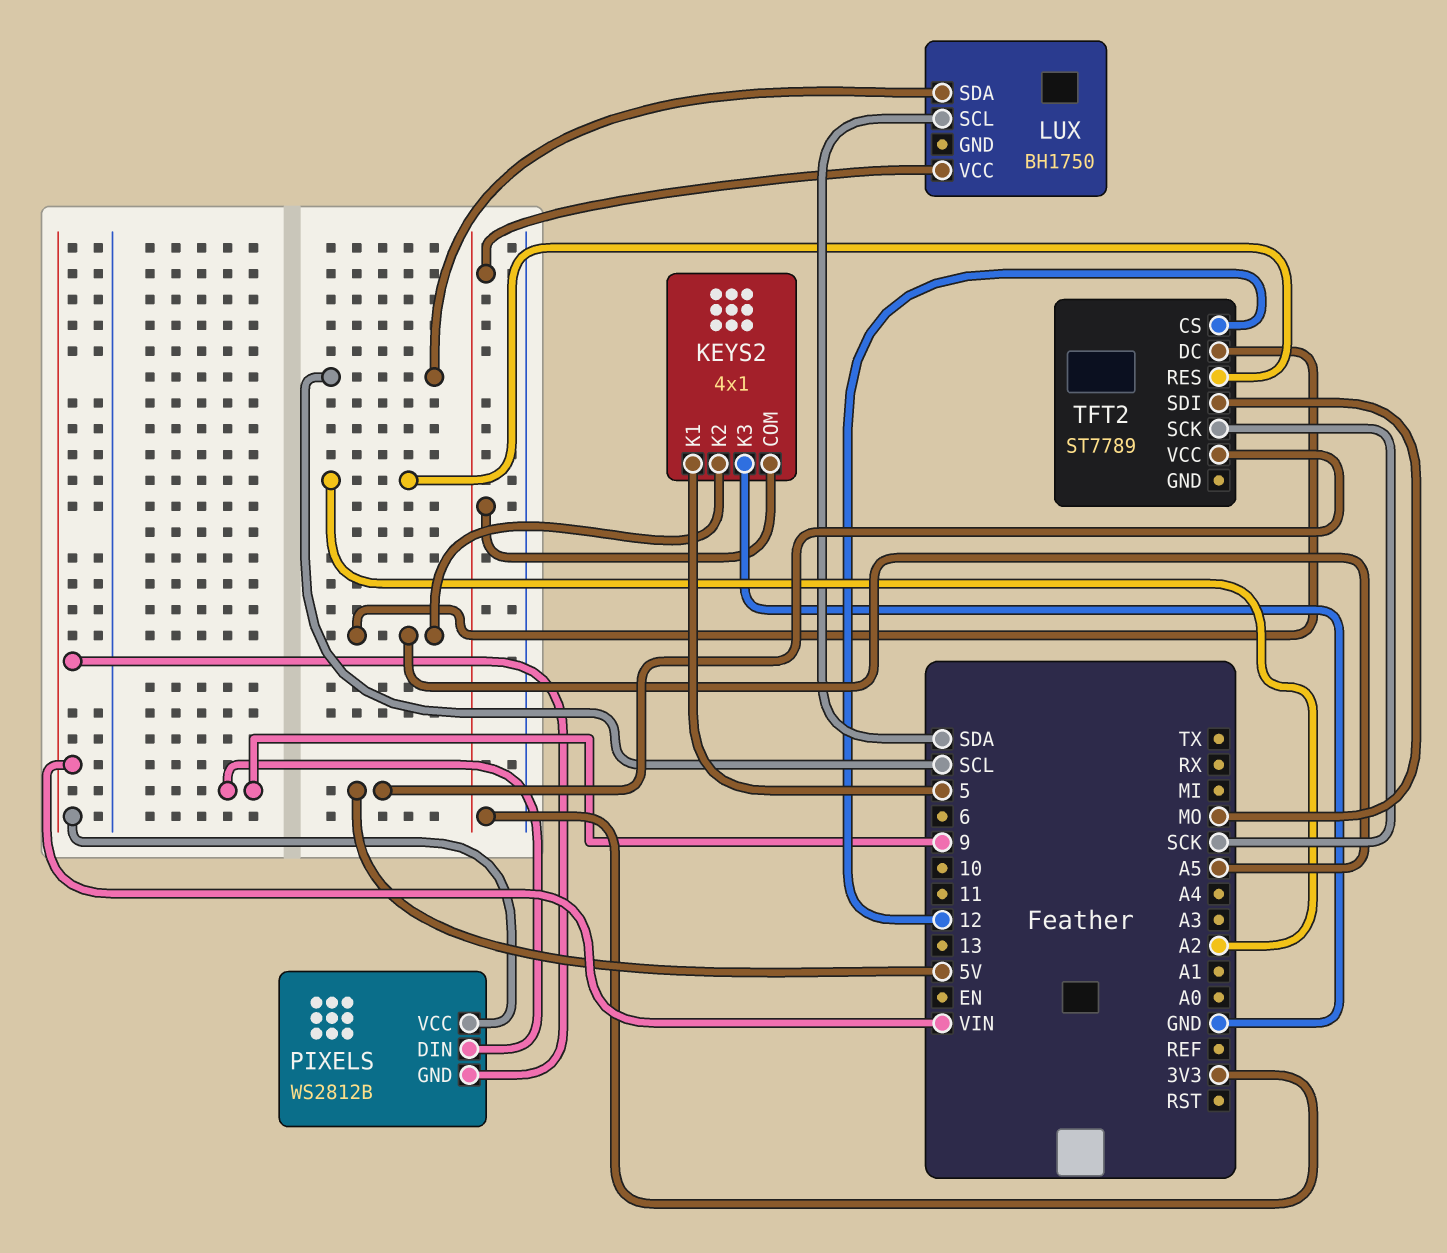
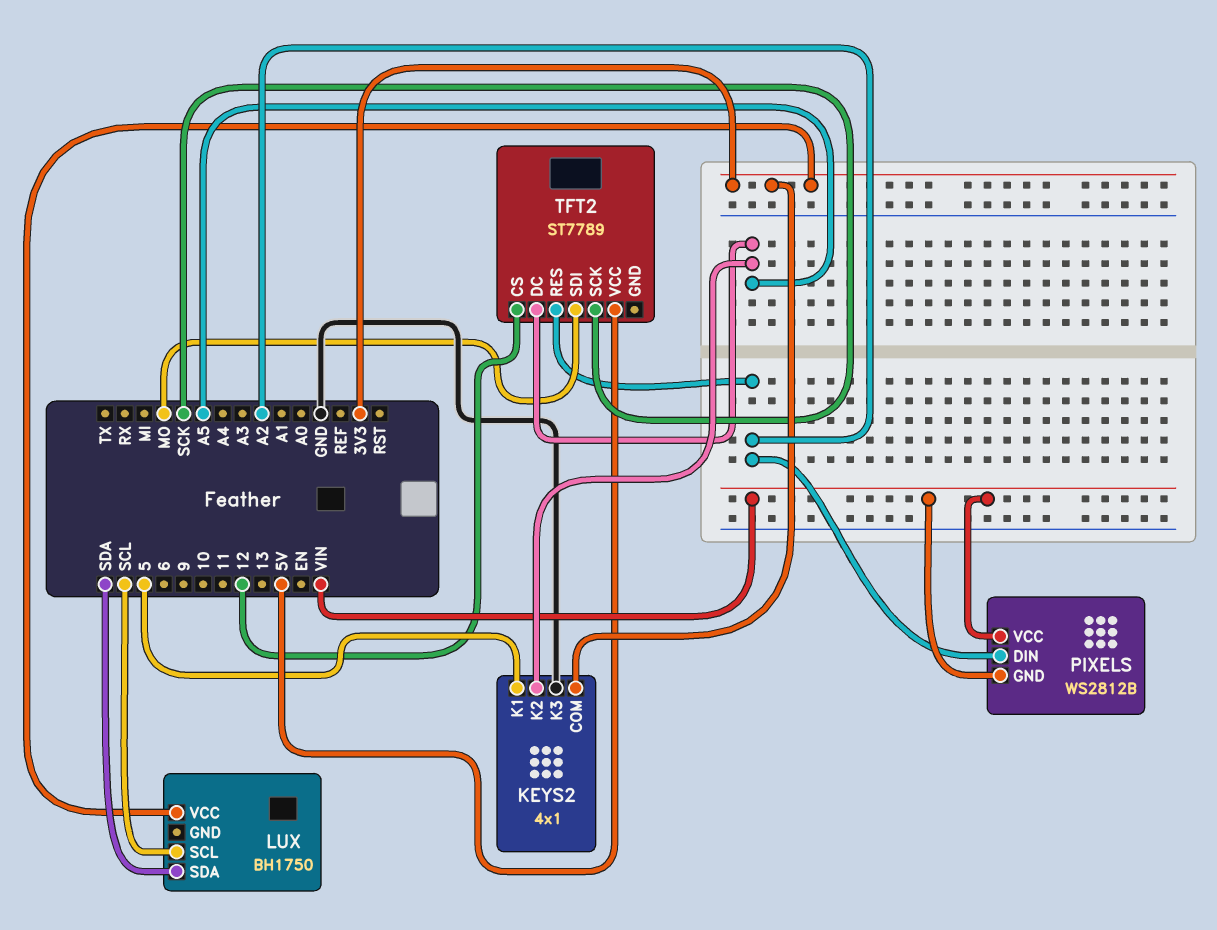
LUX pin SCL: SDA -> SCL
LUX pin SDA: SCL -> SDA
PIXELS pin DIN: 9 -> A2

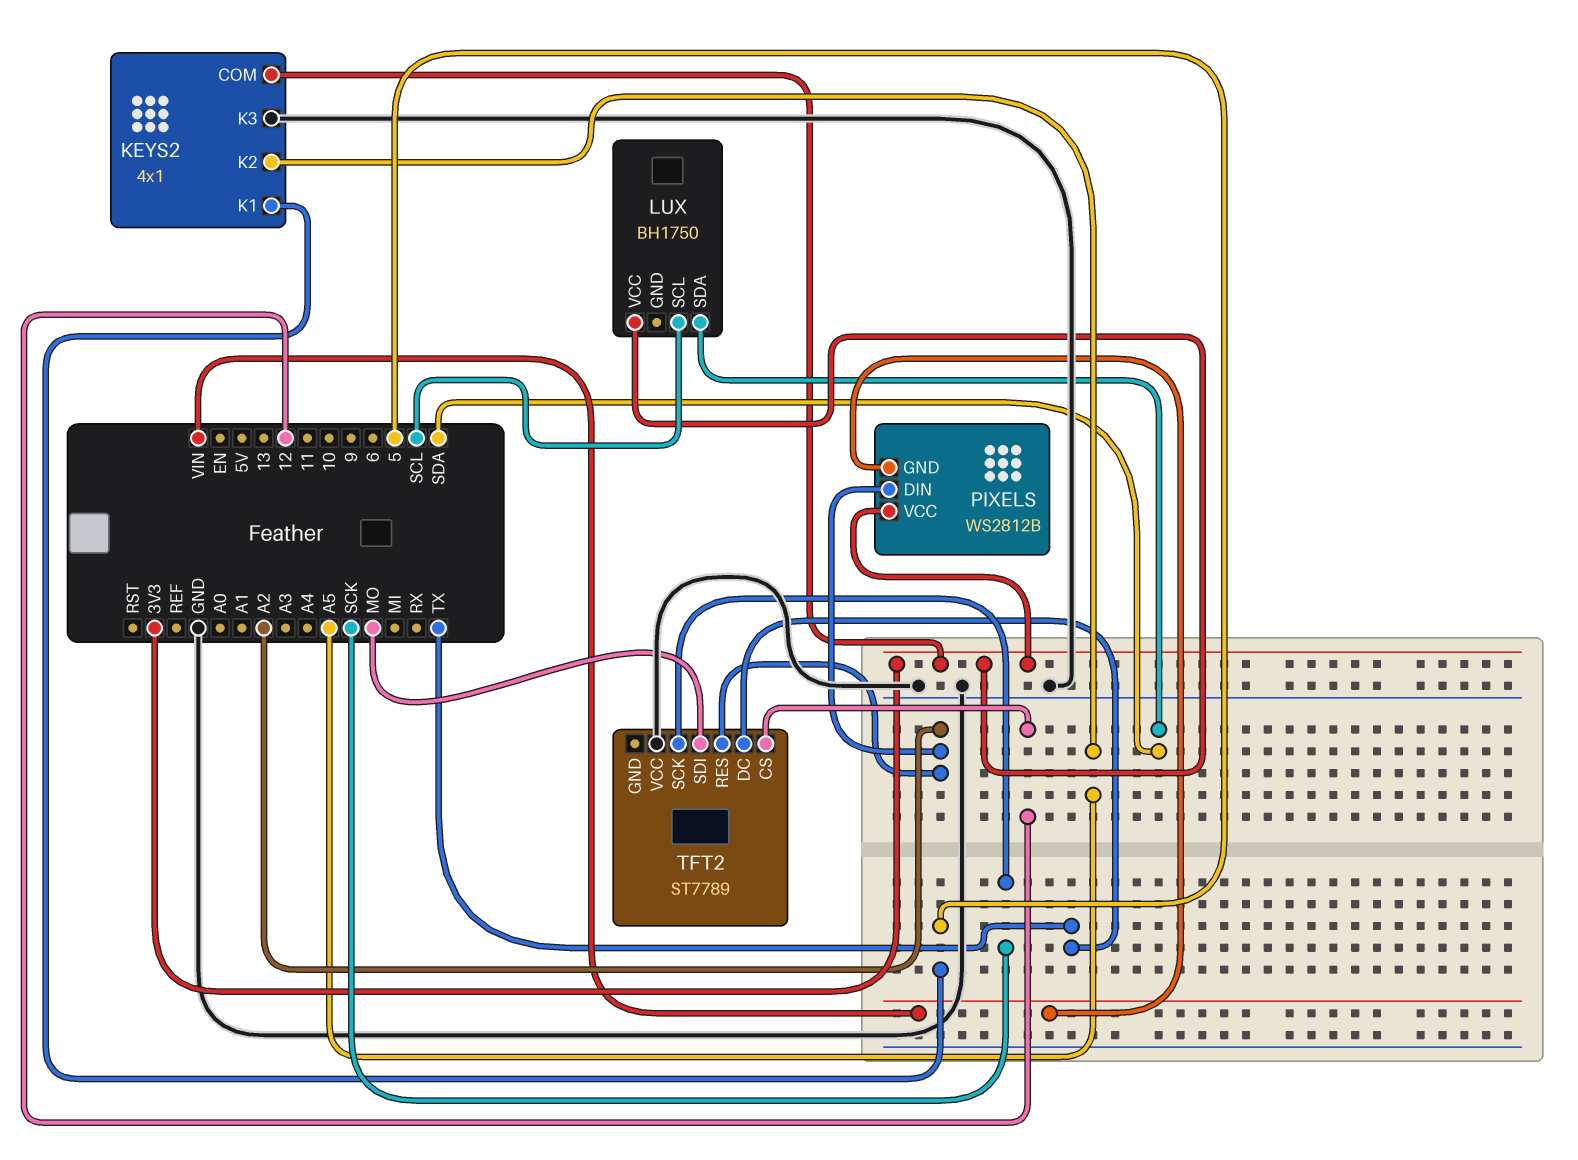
PIXELS pin VCC: VIN -> 3V3
TFT2 pin DC: A5 -> TX
TFT2 pin VCC: 5V -> GND

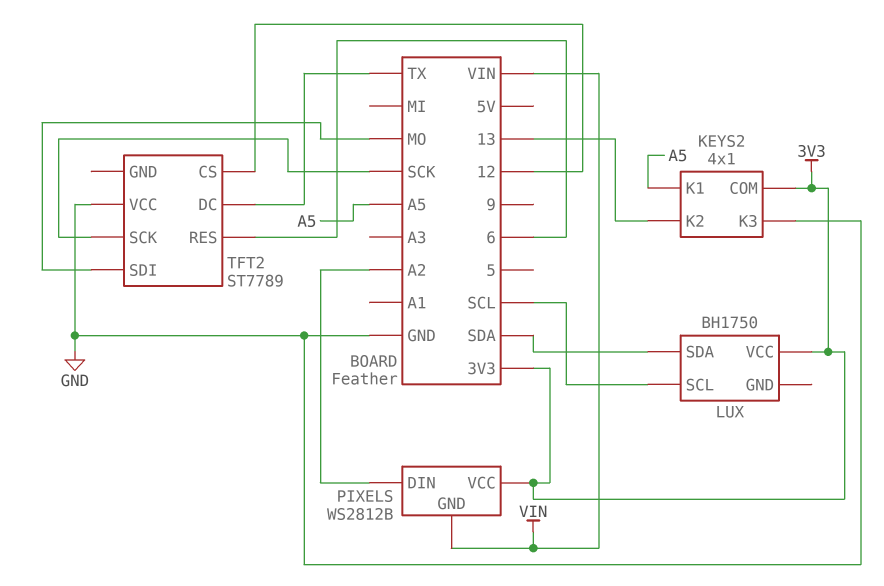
KEYS2 pin K1: 5 -> A5
KEYS2 pin K2: A5 -> 13
TFT2 pin RES: A2 -> 6

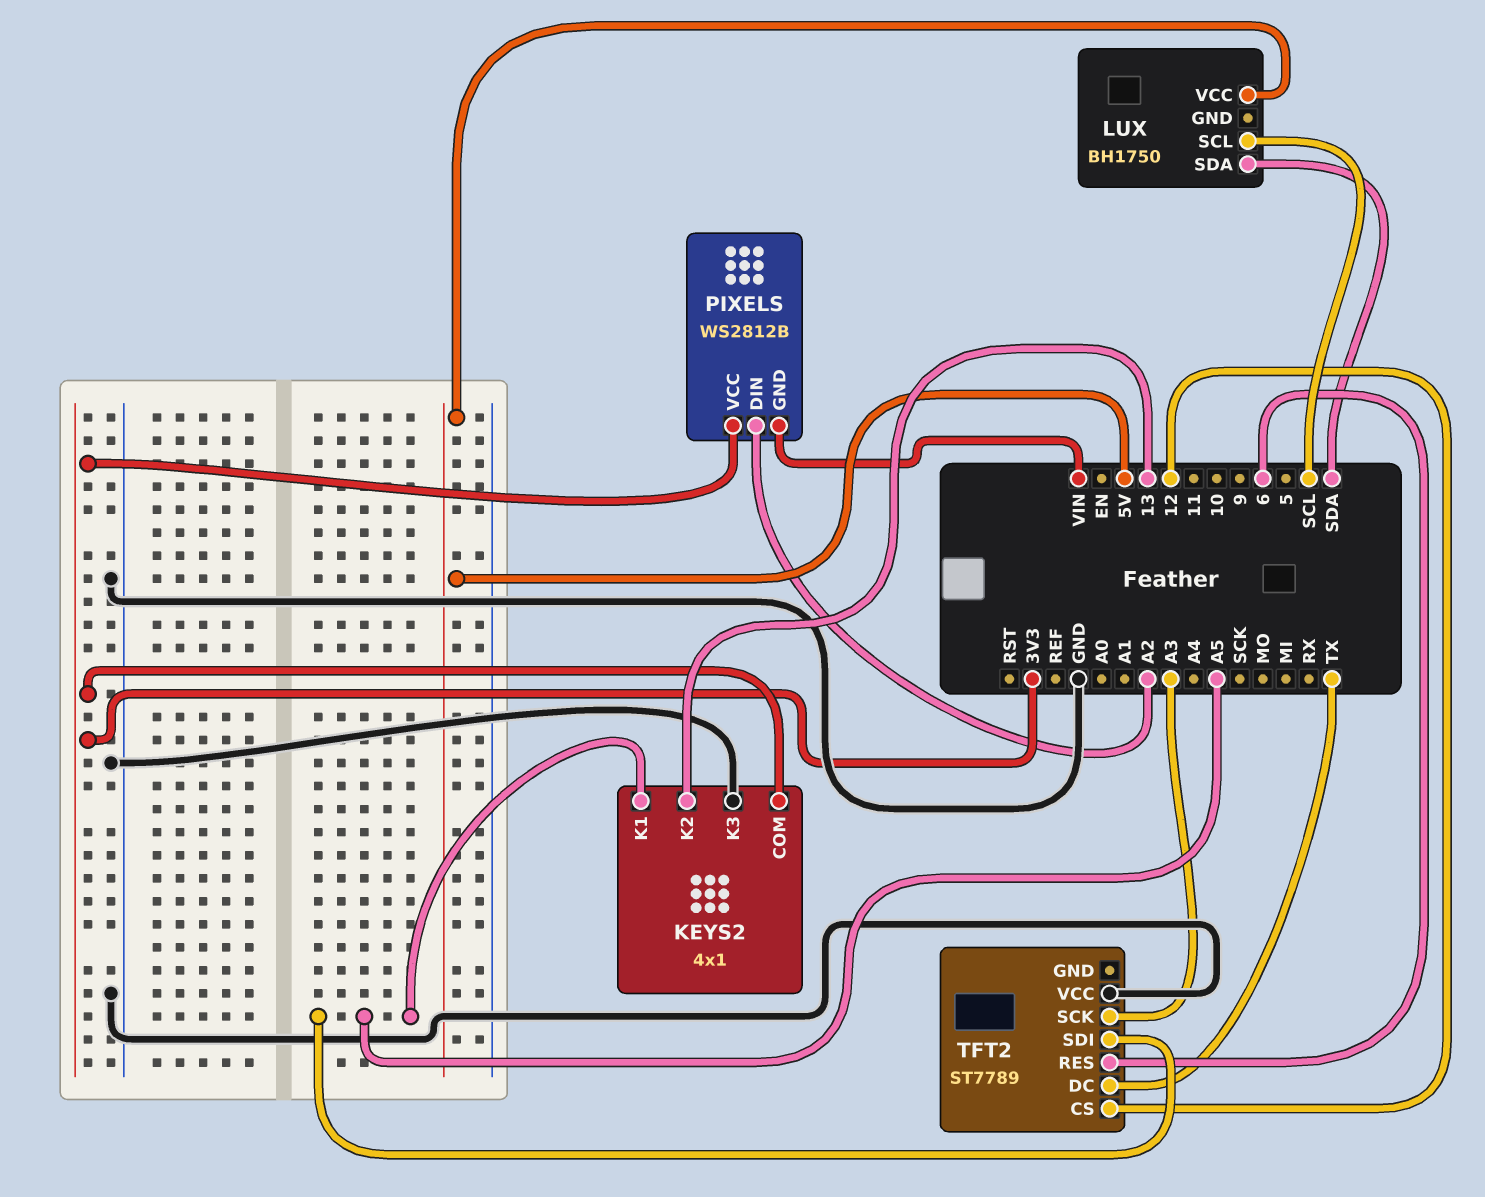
LUX pin VCC: 3V3 -> 5V
TFT2 pin SCK: SCK -> A3
TFT2 pin SDI: MO -> A5

